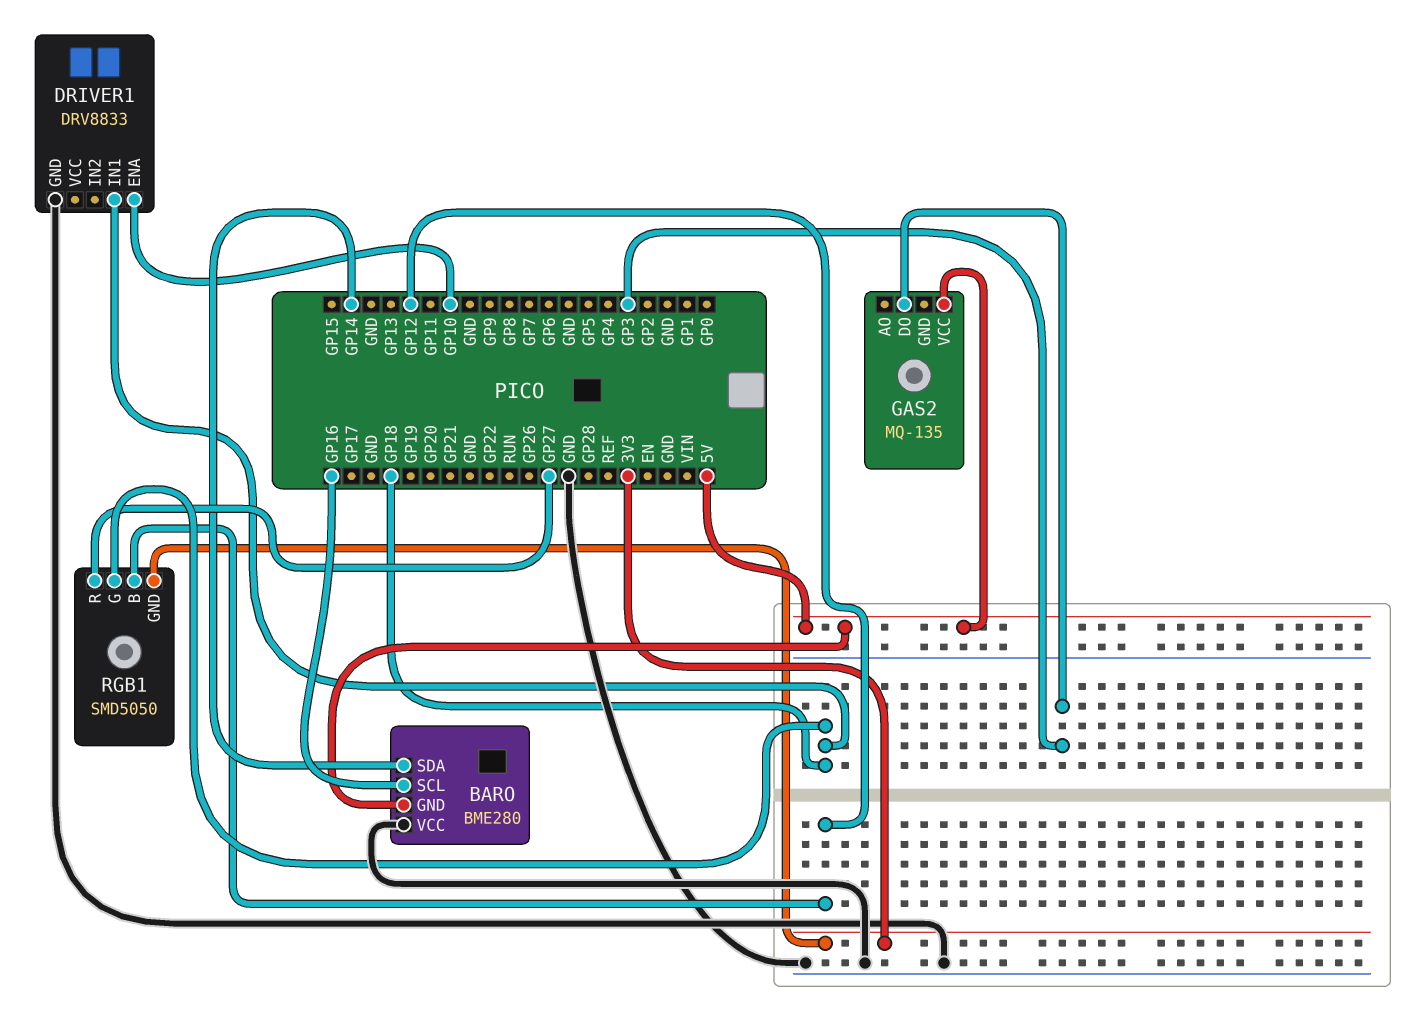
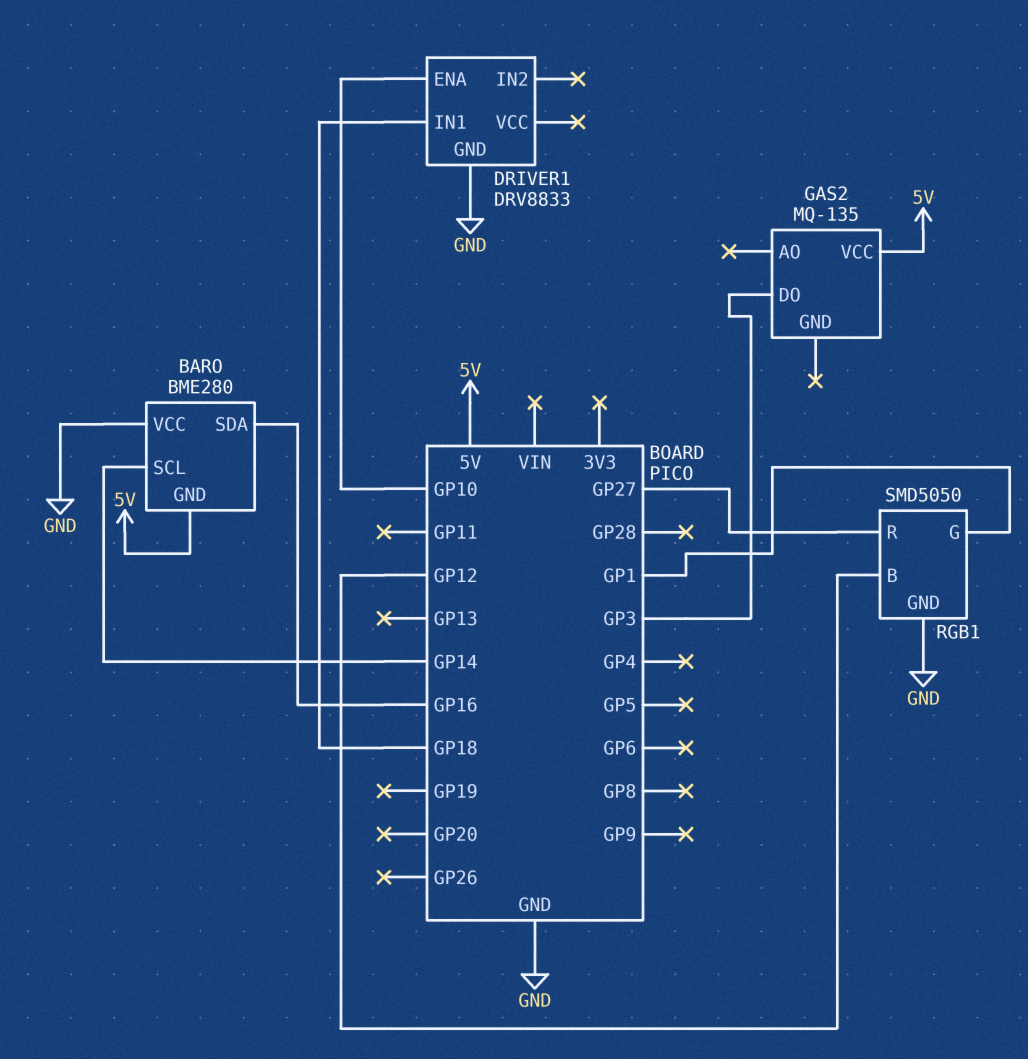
BARO pin SCL: GP16 -> GP14
BARO pin SDA: GP14 -> GP16
RGB1 pin G: GP18 -> GP1
RGB1 pin GND: 3V3 -> GND

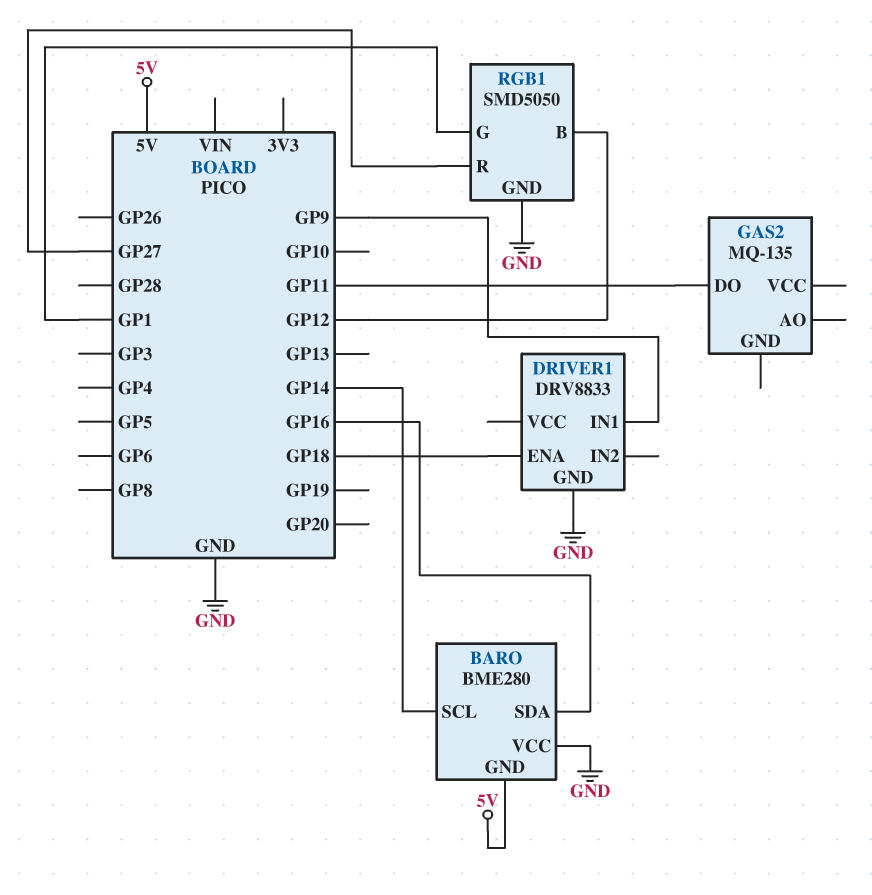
DRIVER1 pin ENA: GP10 -> GP18
DRIVER1 pin IN1: GP18 -> GP9
GAS2 pin DO: GP3 -> GP11
GAS2 pin VCC: 5V -> none

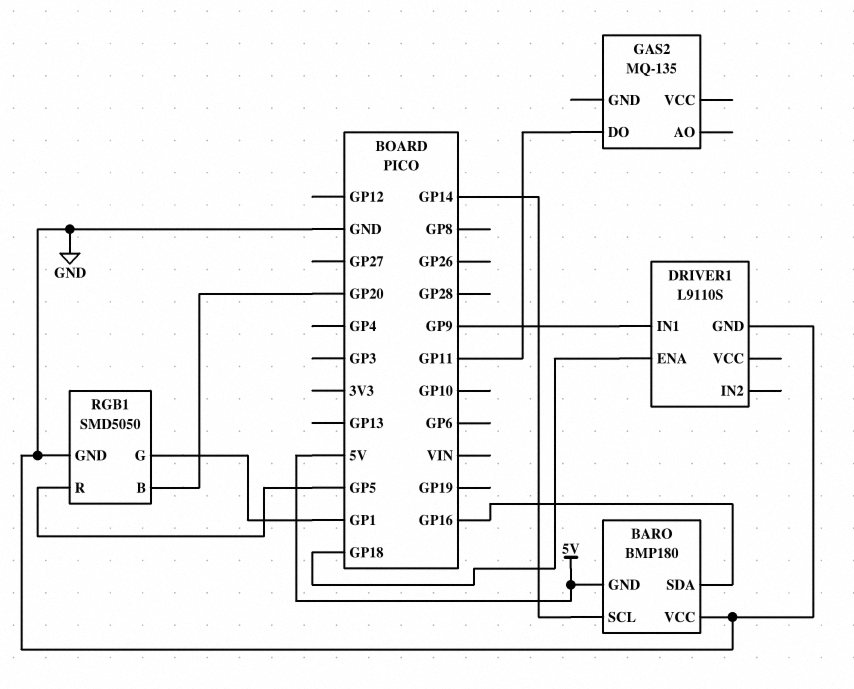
BARO: BME280 -> BMP180
DRIVER1: DRV8833 -> L9110S
RGB1 pin B: GP12 -> GP20
RGB1 pin R: GP27 -> GP5

